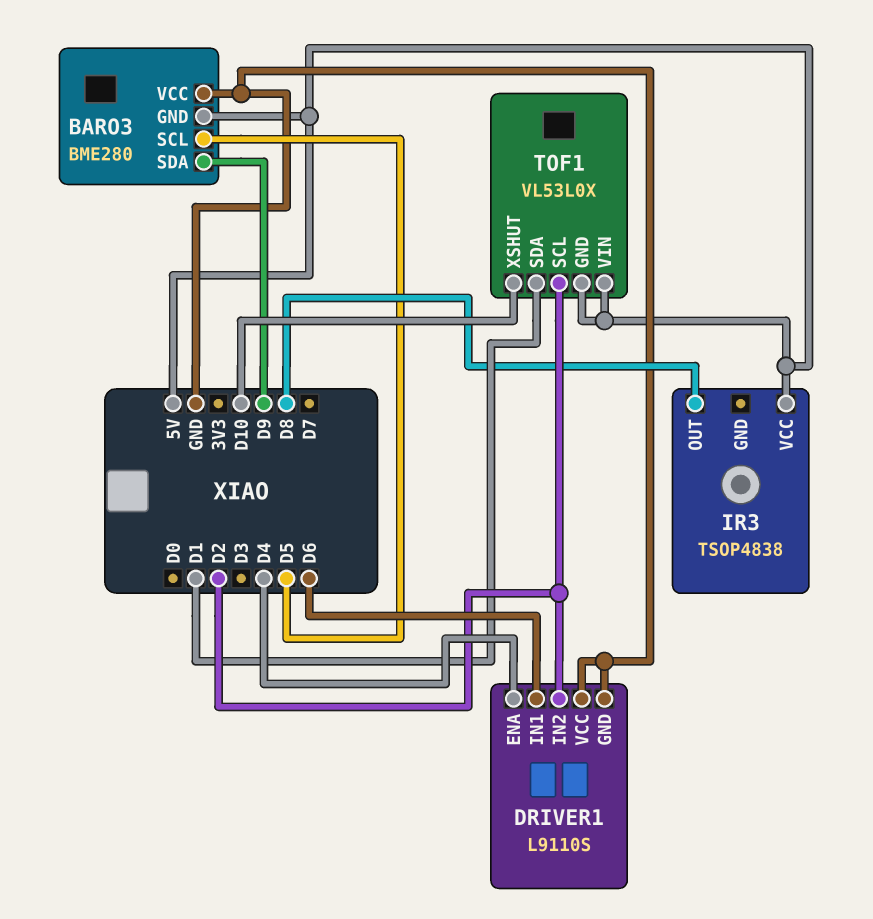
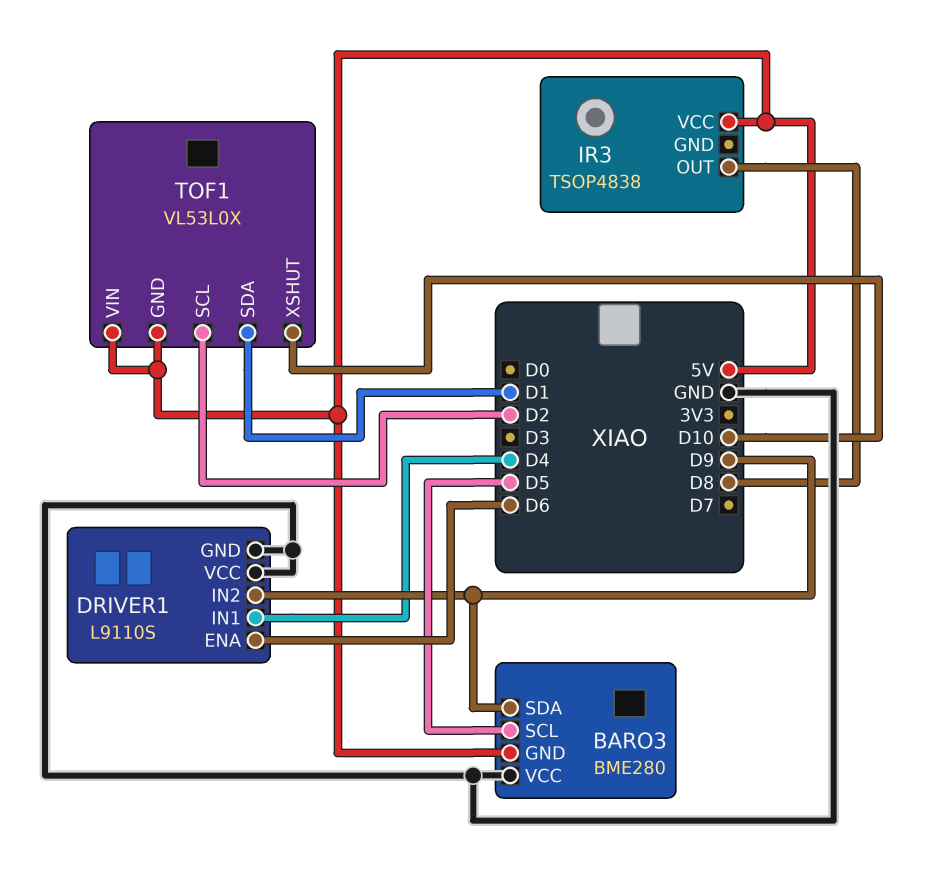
DRIVER1 pin ENA: D4 -> D6
DRIVER1 pin IN1: D6 -> D4
DRIVER1 pin IN2: D2 -> D9

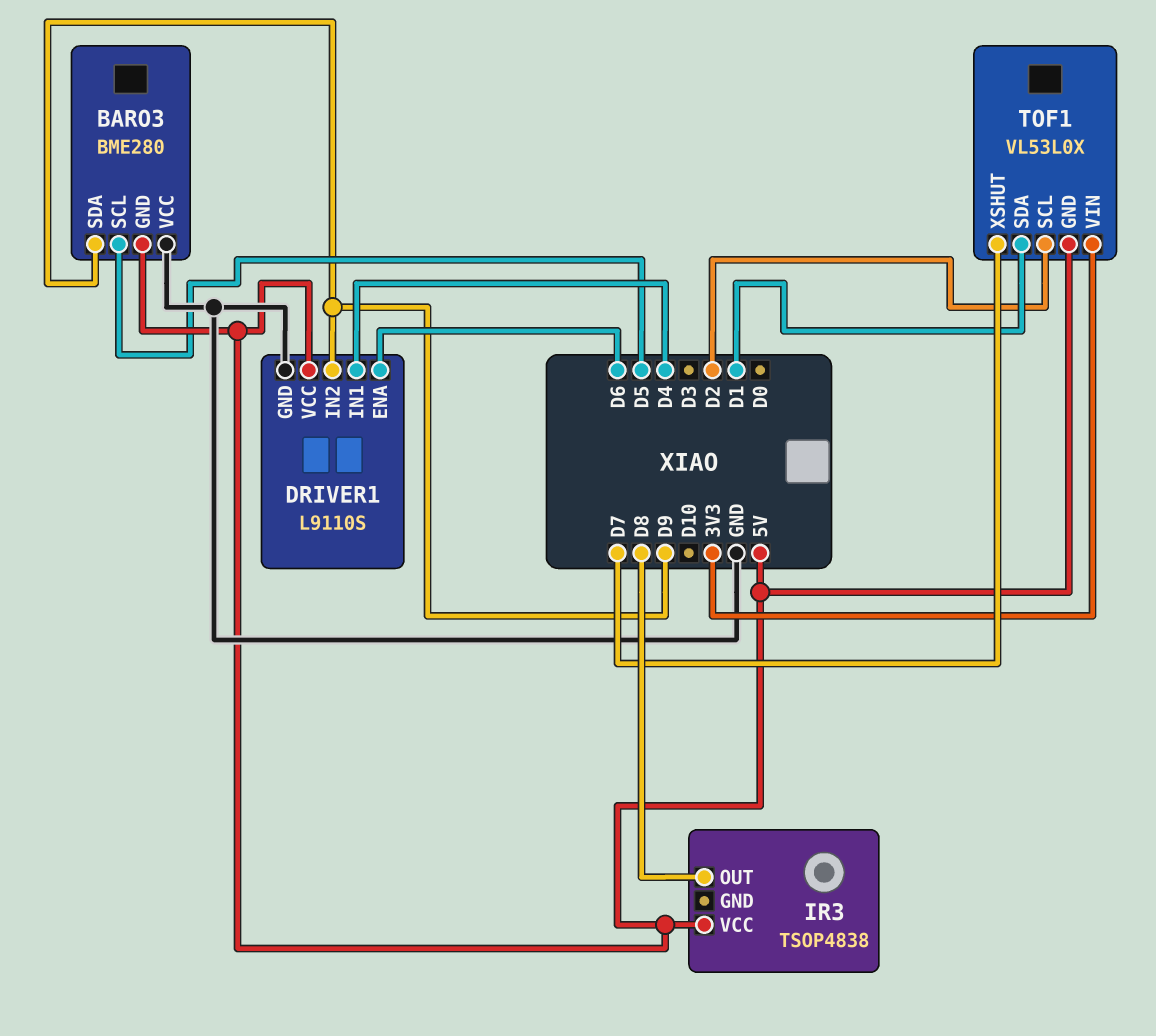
DRIVER1 pin VCC: GND -> 5V
TOF1 pin VIN: 5V -> 3V3
TOF1 pin XSHUT: D10 -> D7

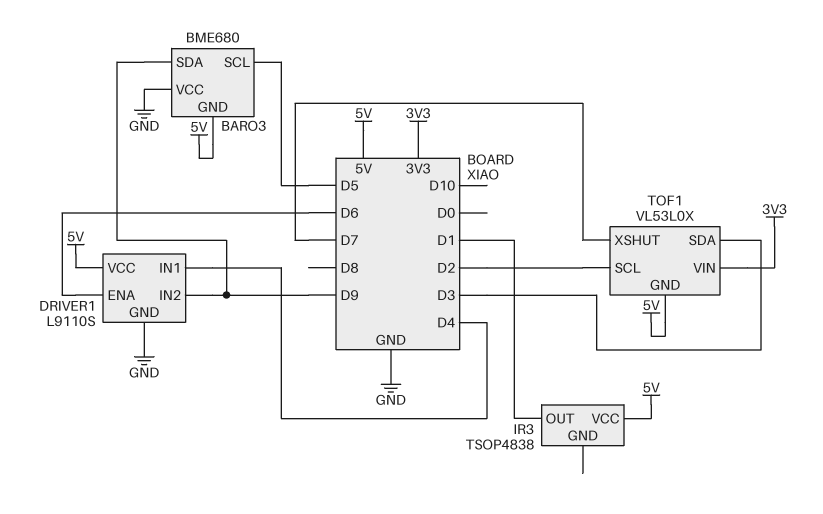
BARO3: BME280 -> BME680
IR3 pin OUT: D8 -> D1
TOF1 pin SDA: D1 -> D3

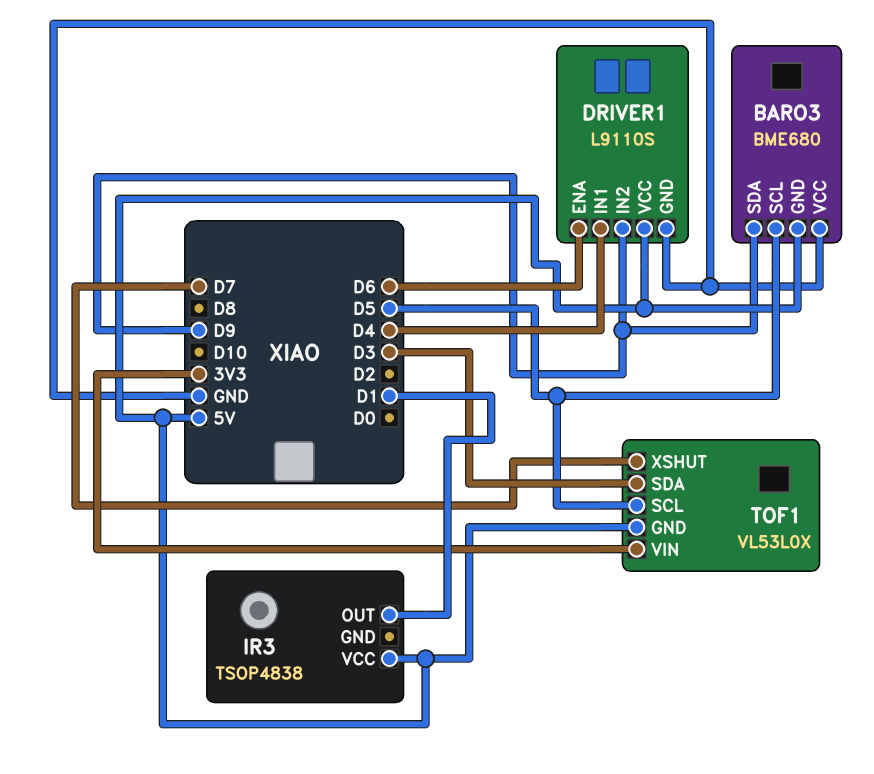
TOF1 pin SCL: D2 -> D5

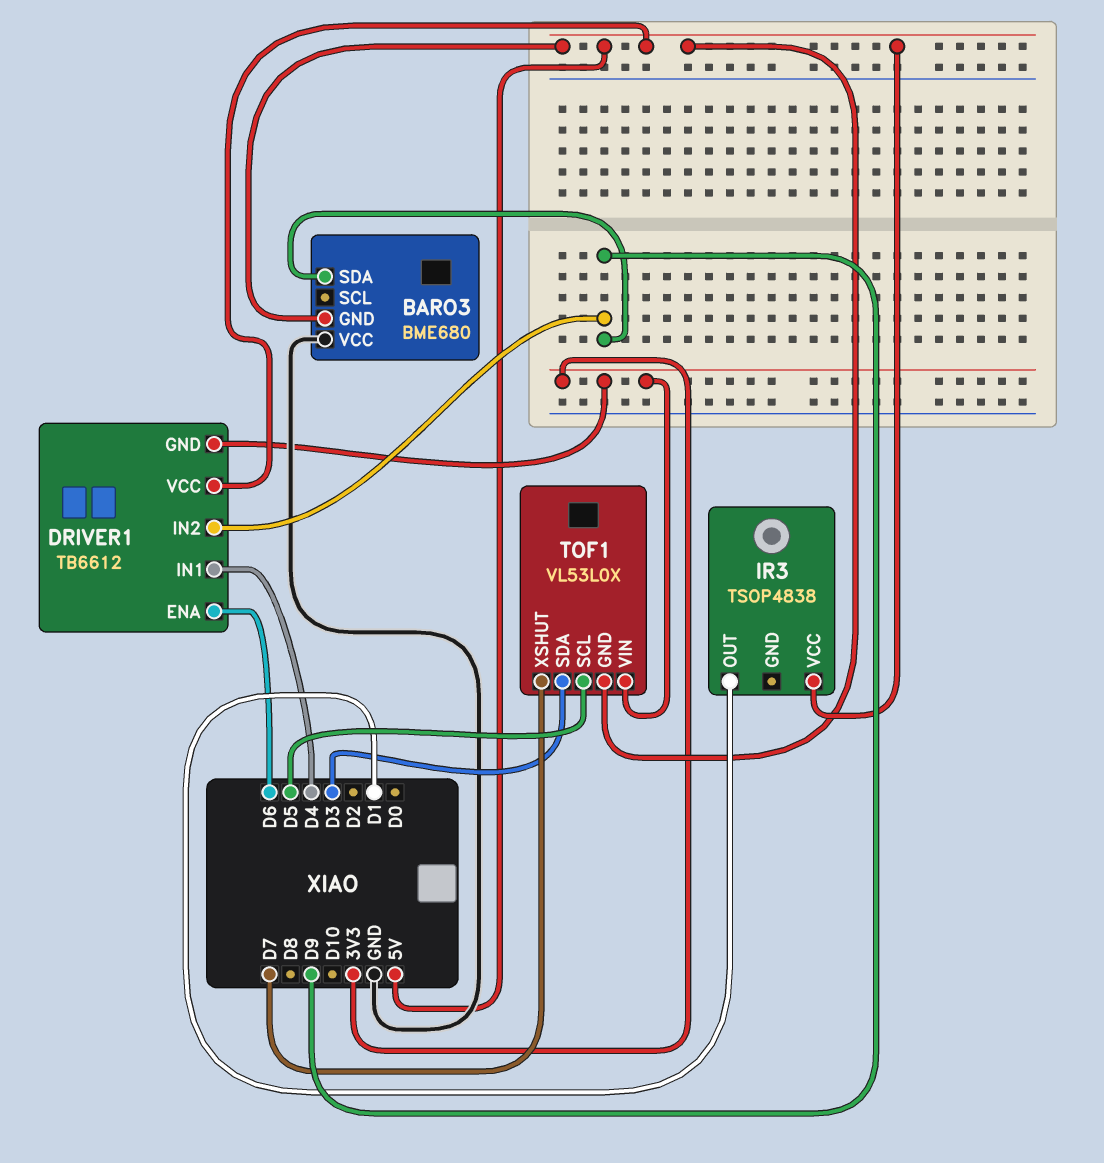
BARO3 pin SCL: D5 -> none
DRIVER1: L9110S -> TB6612
DRIVER1 pin GND: GND -> 3V3

